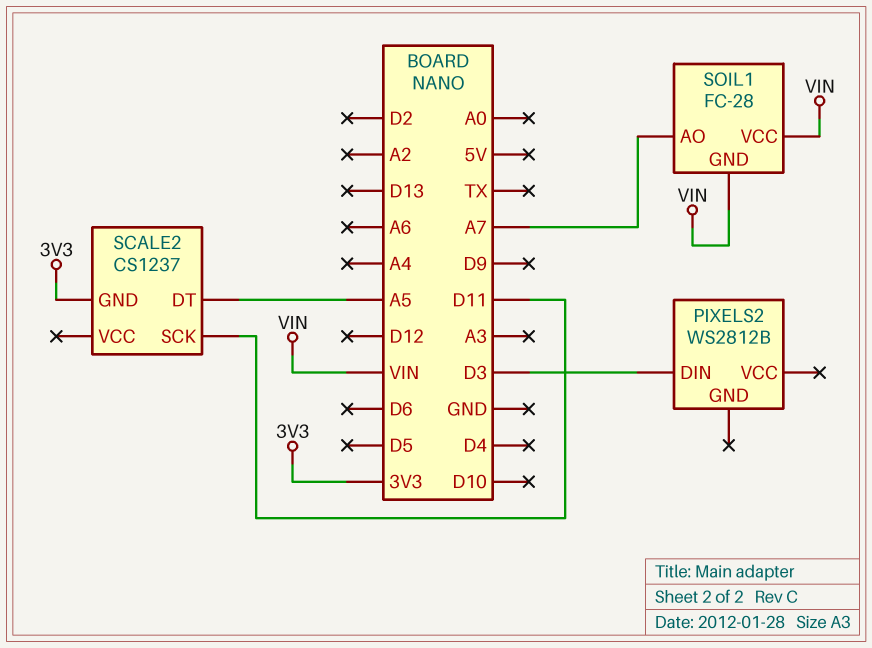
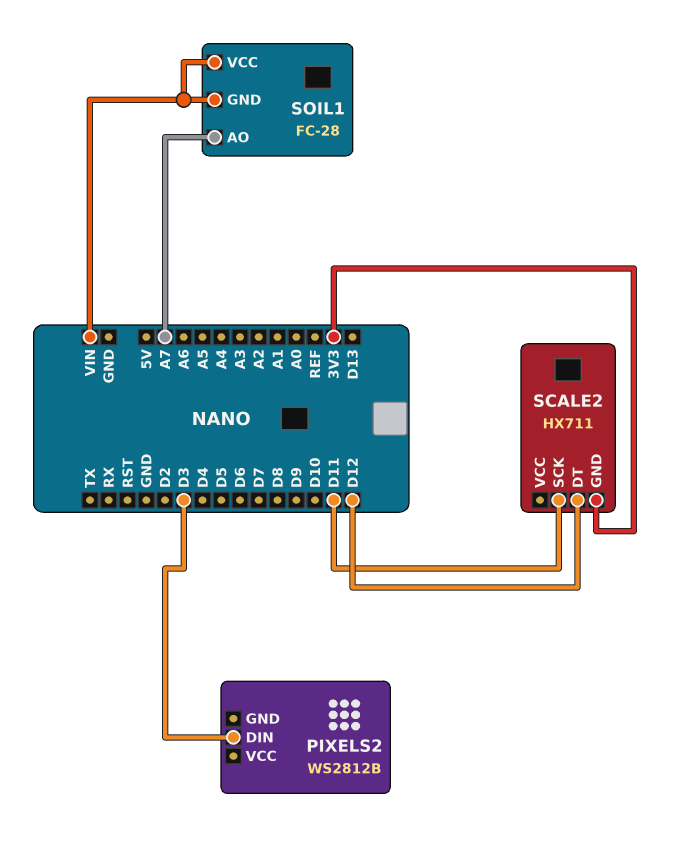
SCALE2: CS1237 -> HX711
SCALE2 pin DT: A5 -> D12

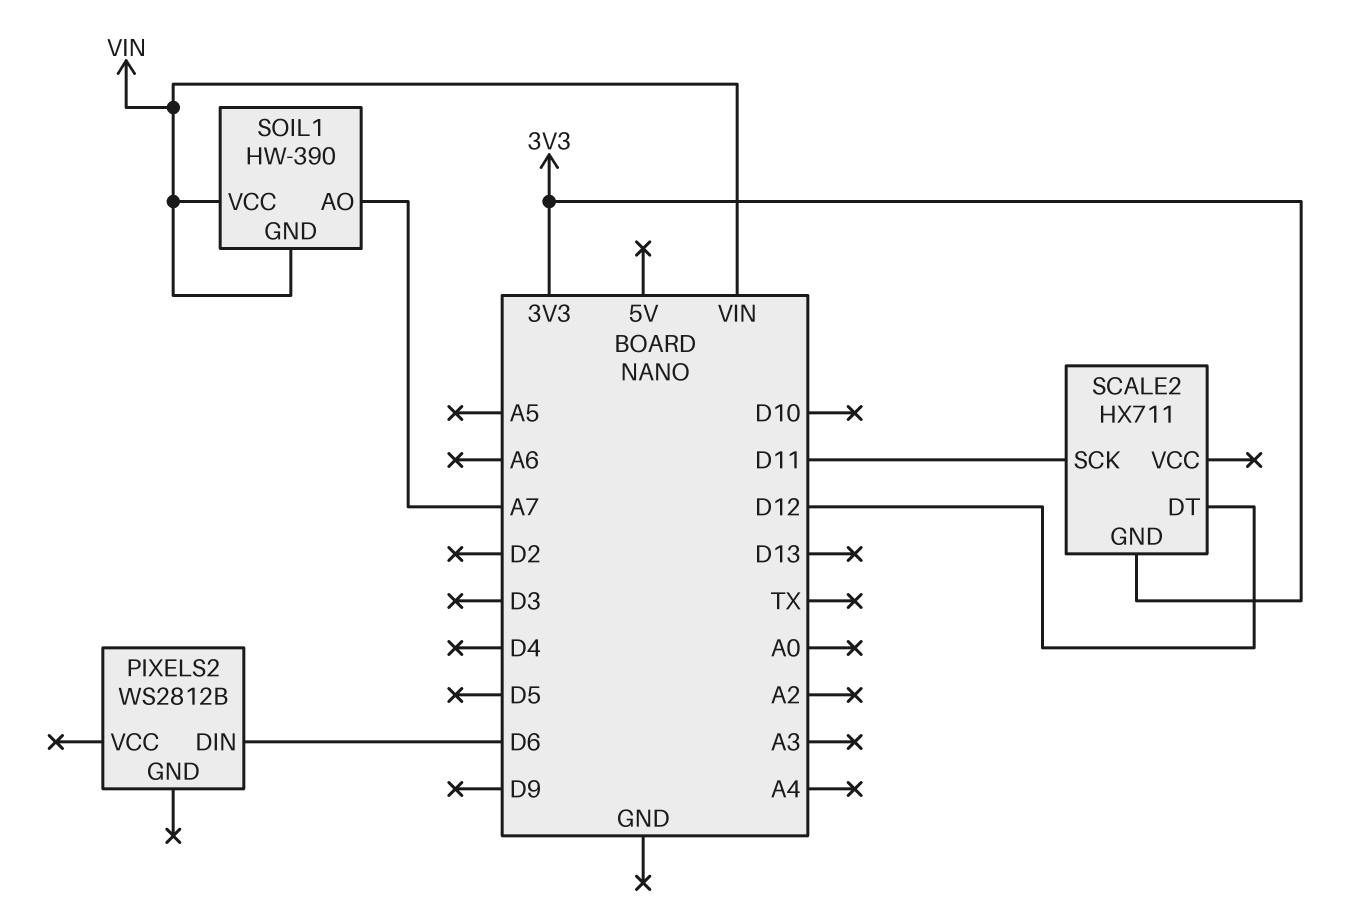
PIXELS2 pin DIN: D3 -> D6
SOIL1: FC-28 -> HW-390

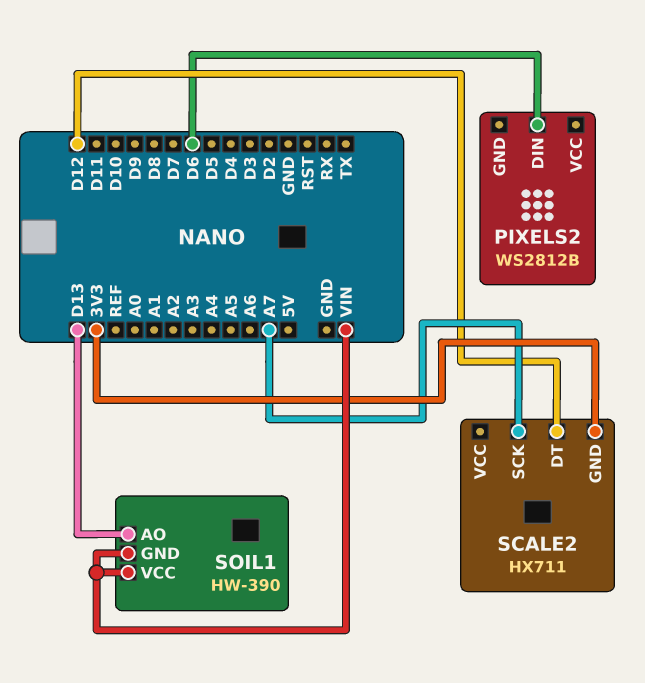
SCALE2 pin SCK: D11 -> A7
SOIL1 pin AO: A7 -> D13

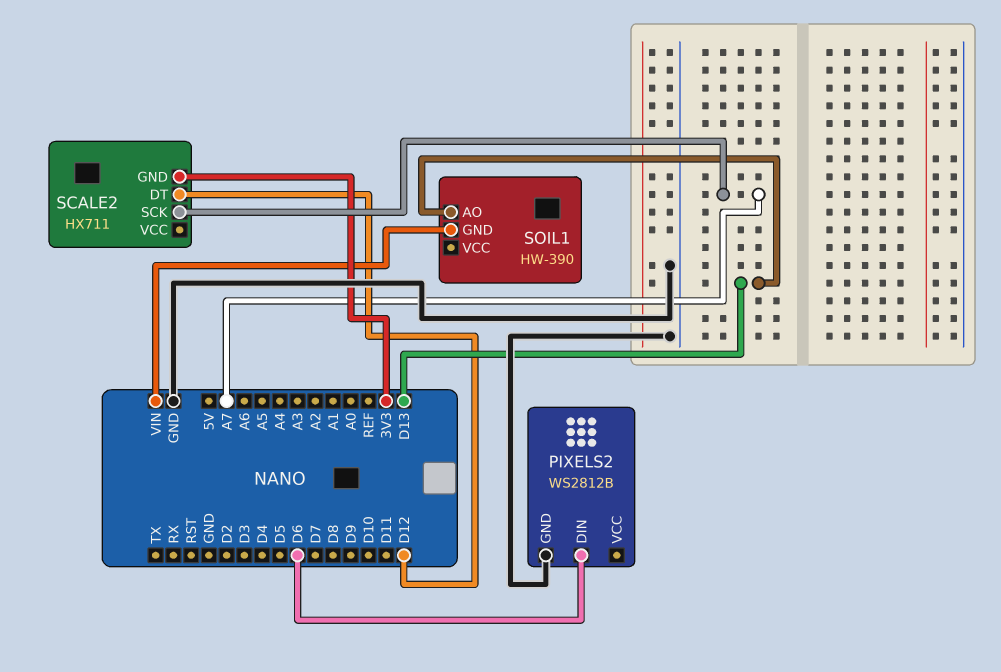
PIXELS2 pin GND: none -> GND
SOIL1 pin VCC: VIN -> none

